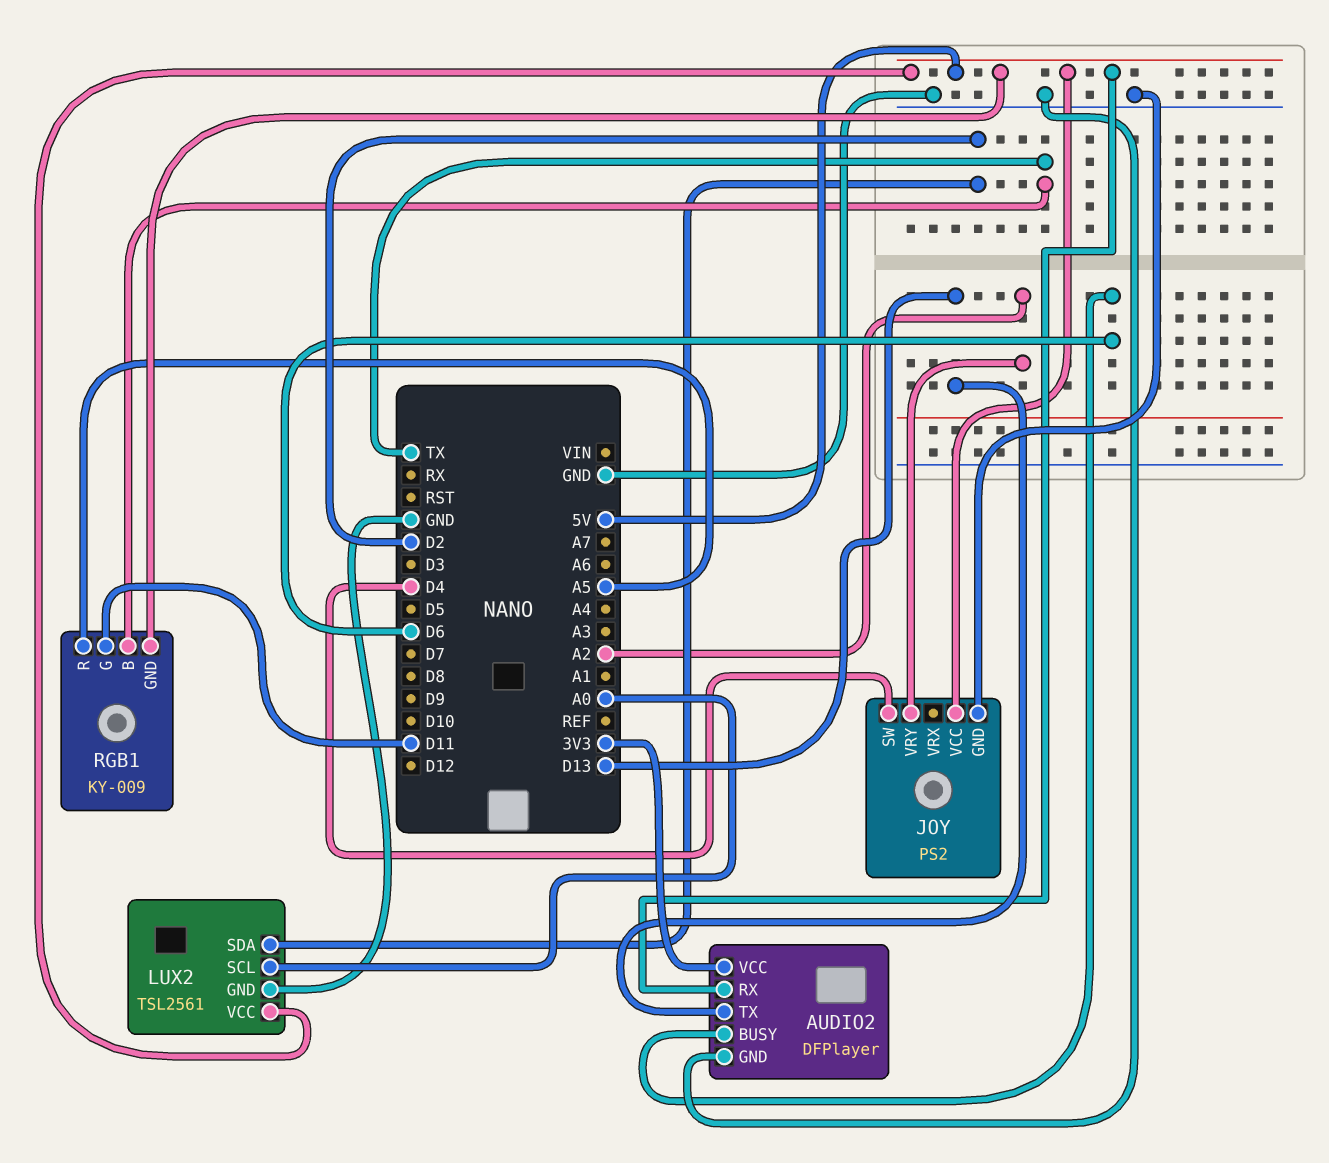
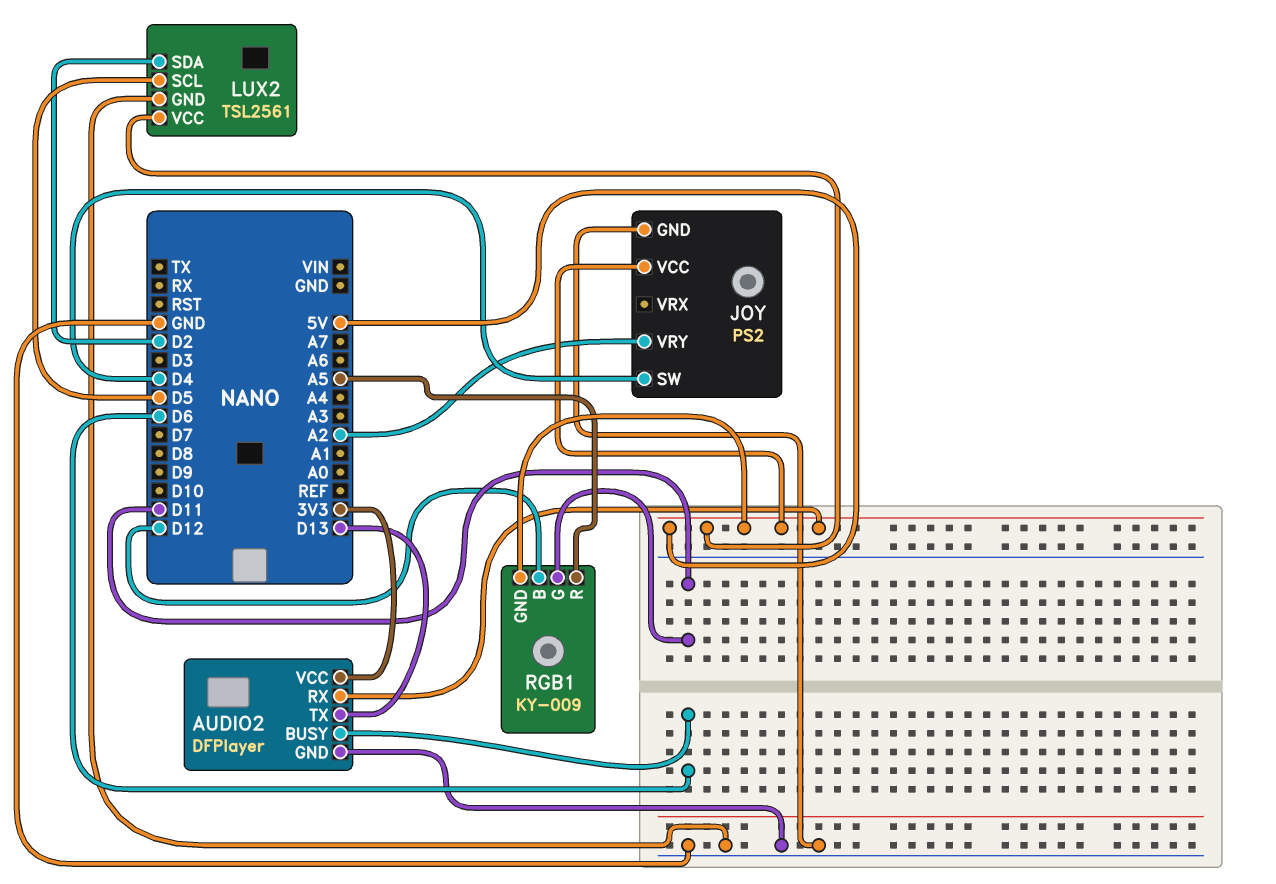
LUX2 pin SCL: A0 -> D5
RGB1 pin B: TX -> D12

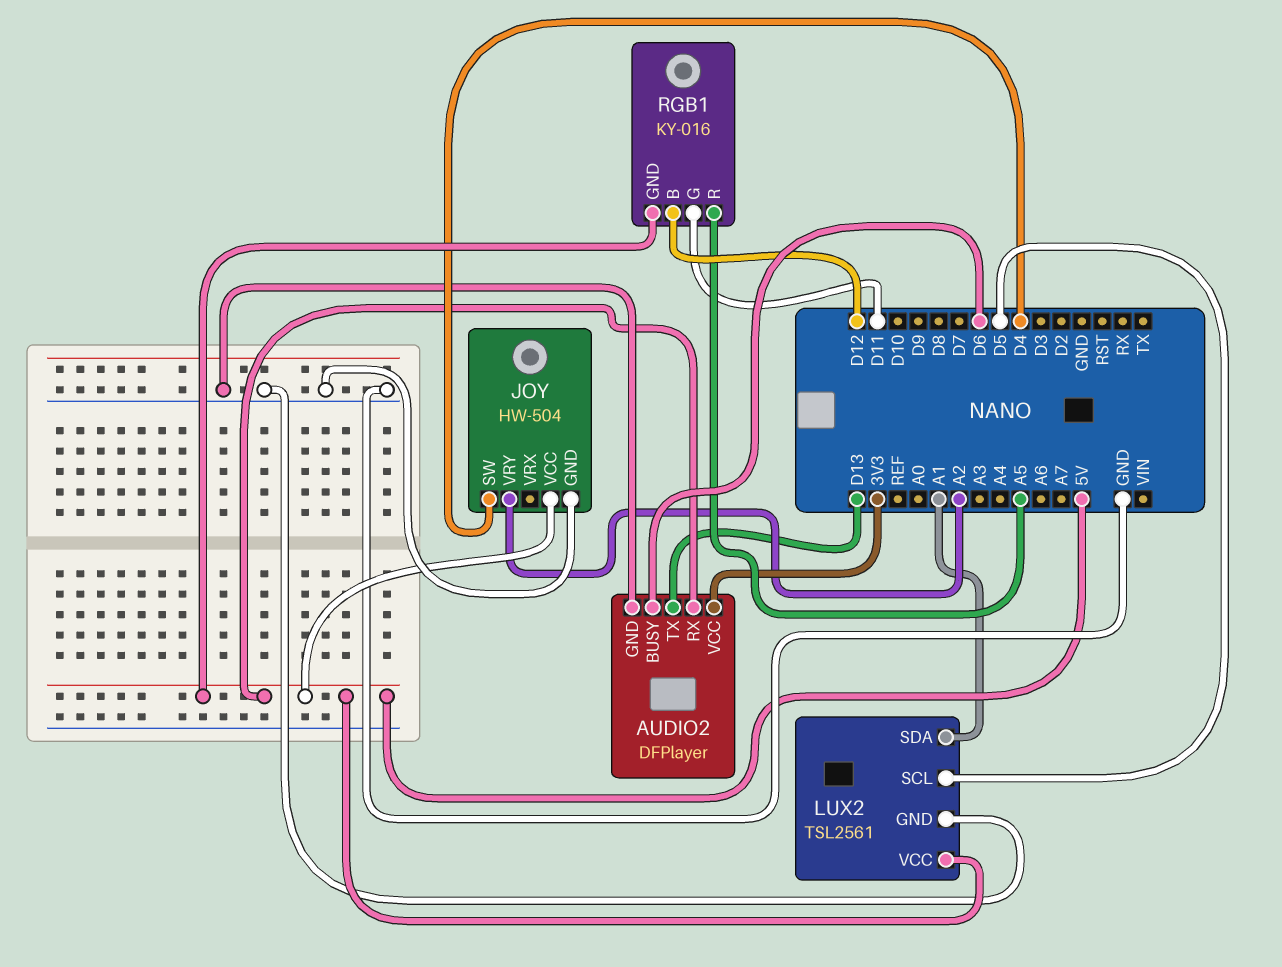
JOY: PS2 -> HW-504
LUX2 pin SDA: D2 -> A1
RGB1: KY-009 -> KY-016

